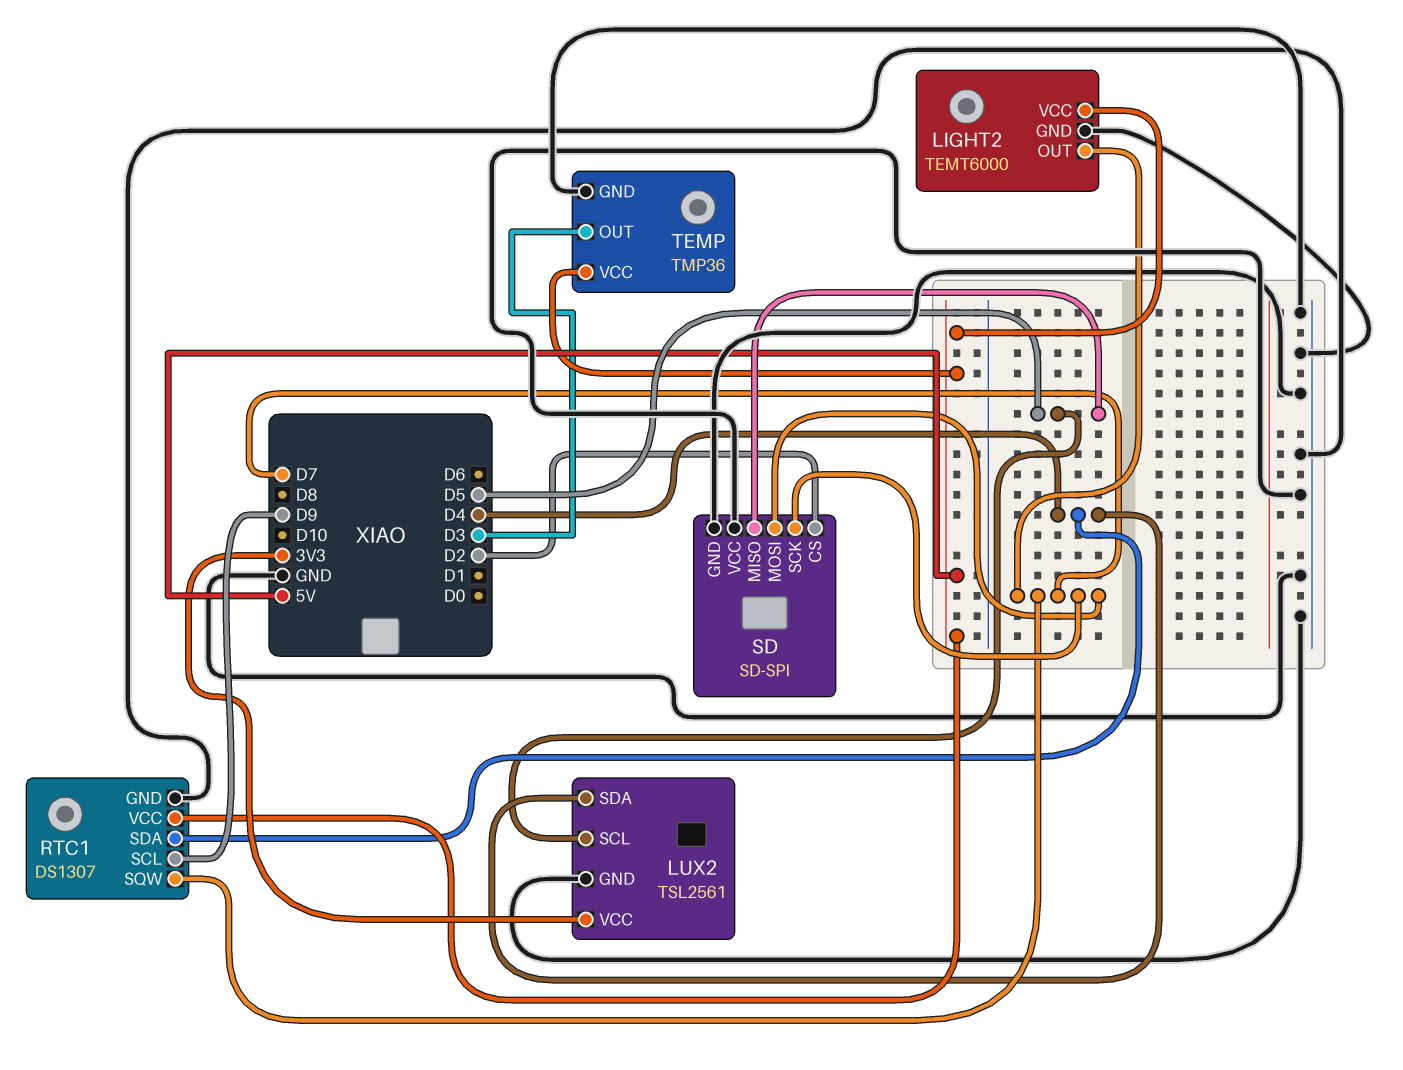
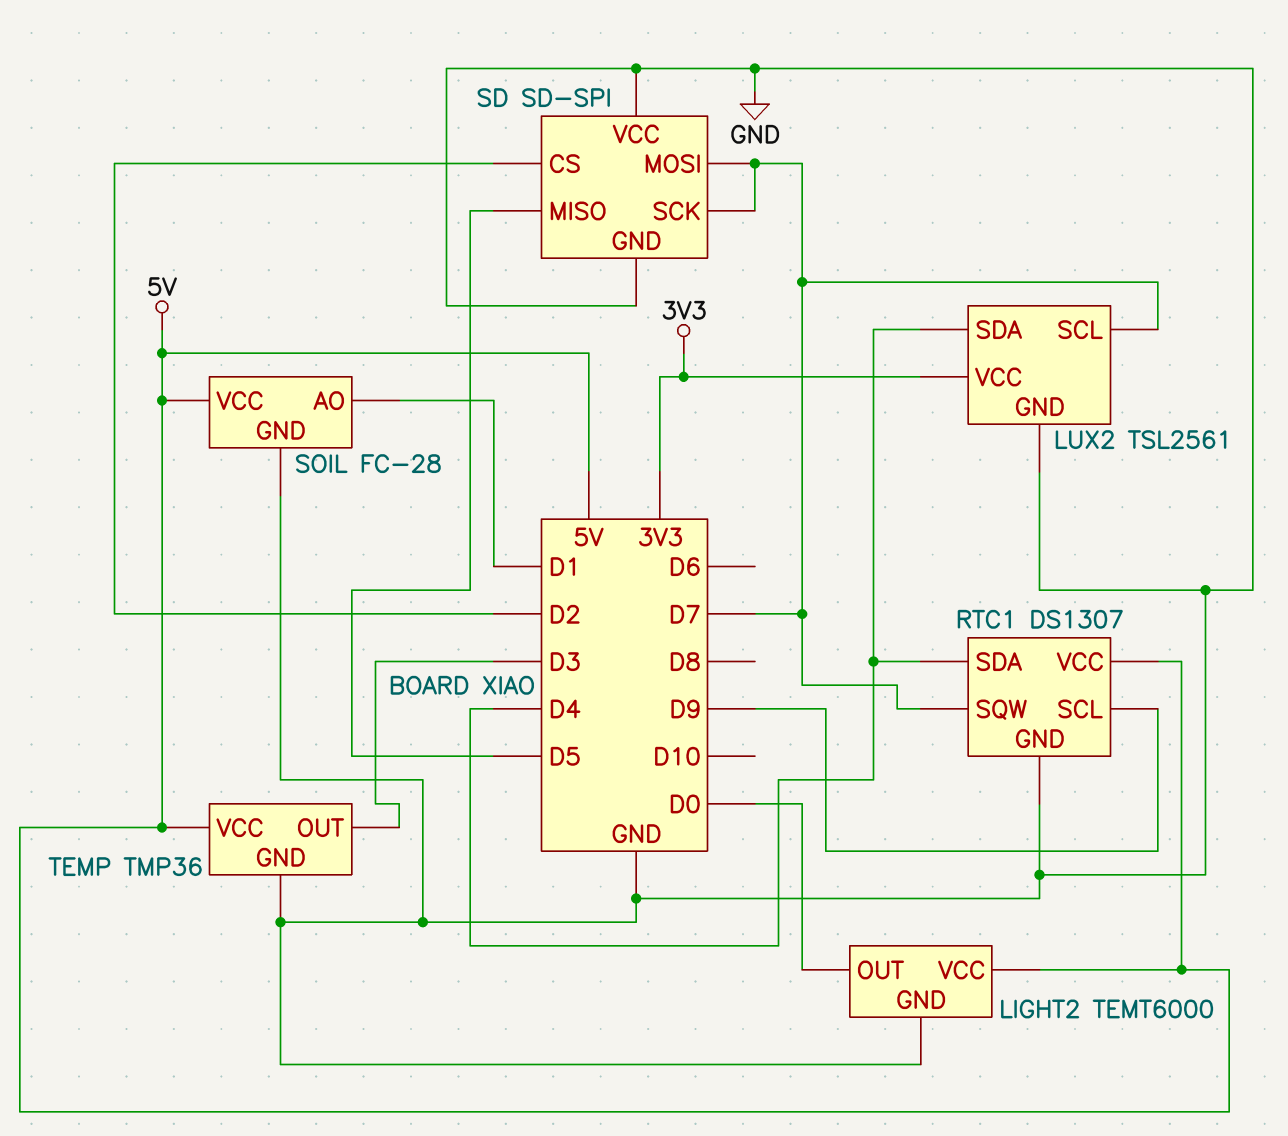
LIGHT2 pin OUT: D7 -> D0
LUX2 pin SCL: D5 -> D7
SOIL: none -> FC-28
SOIL pin AO: none -> D1
SOIL pin GND: none -> GND
SOIL pin VCC: none -> 5V

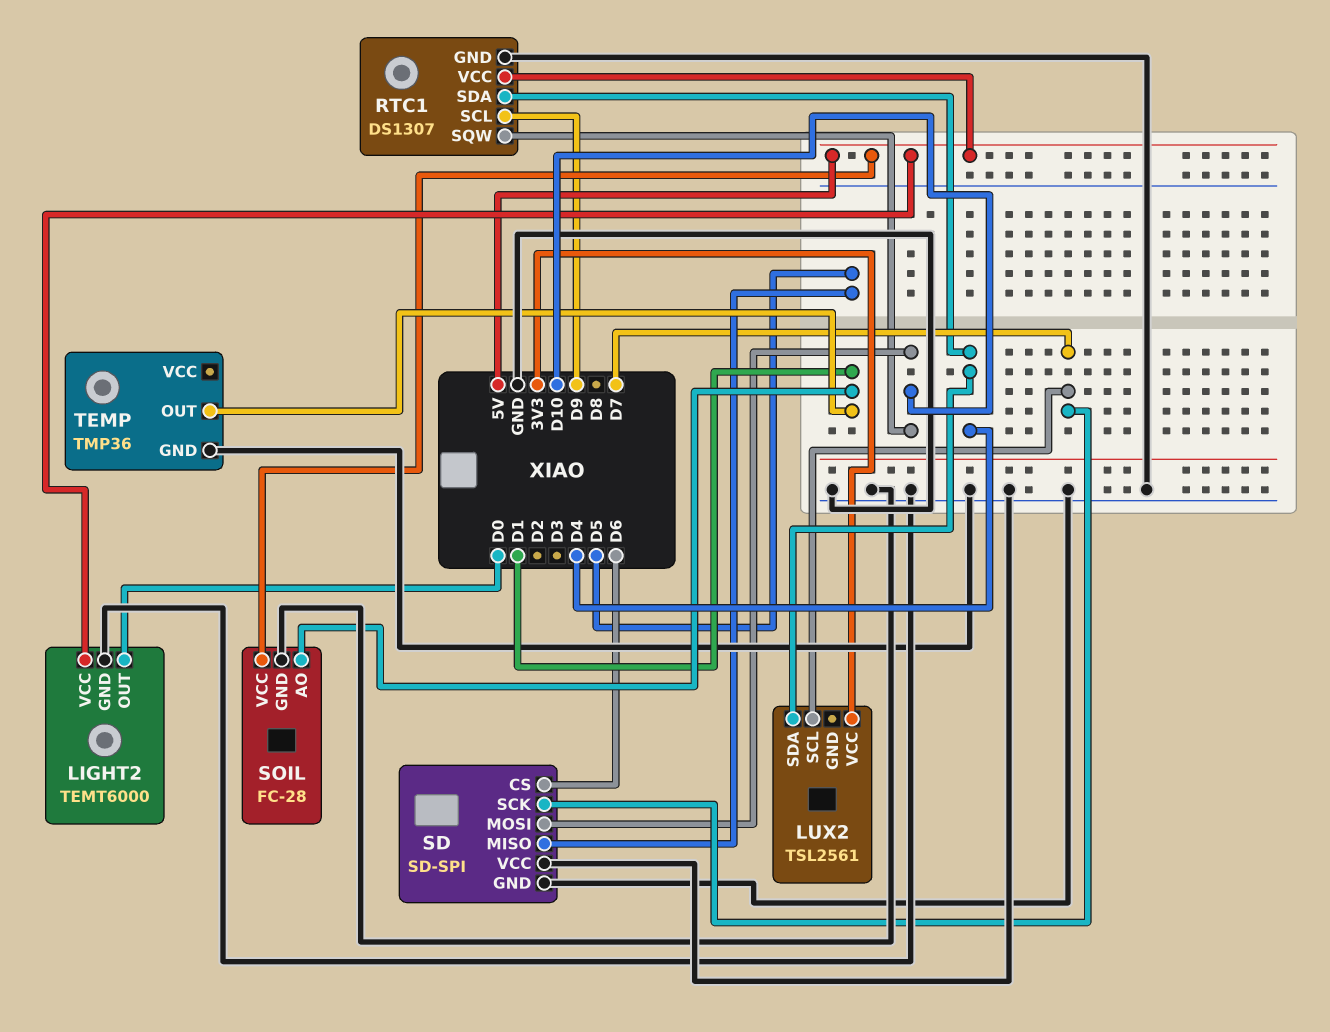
LUX2 pin GND: GND -> none
RTC1 pin SQW: D7 -> D10
SD pin CS: D2 -> D6
SD pin MOSI: D7 -> D10
TEMP pin OUT: D3 -> D1
TEMP pin VCC: 5V -> none

